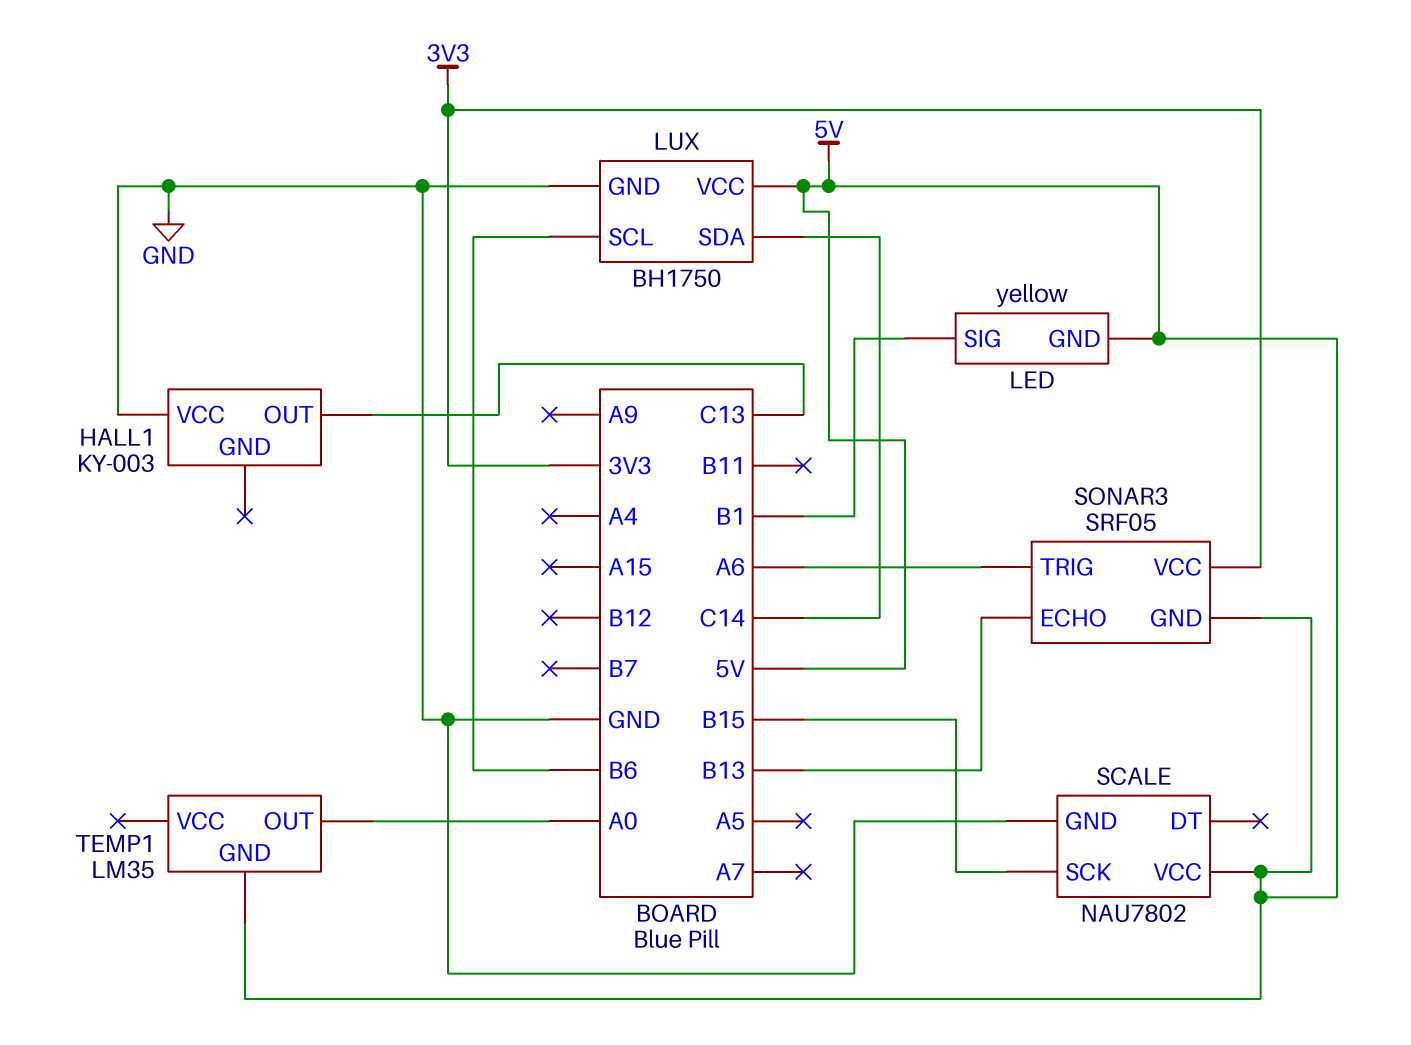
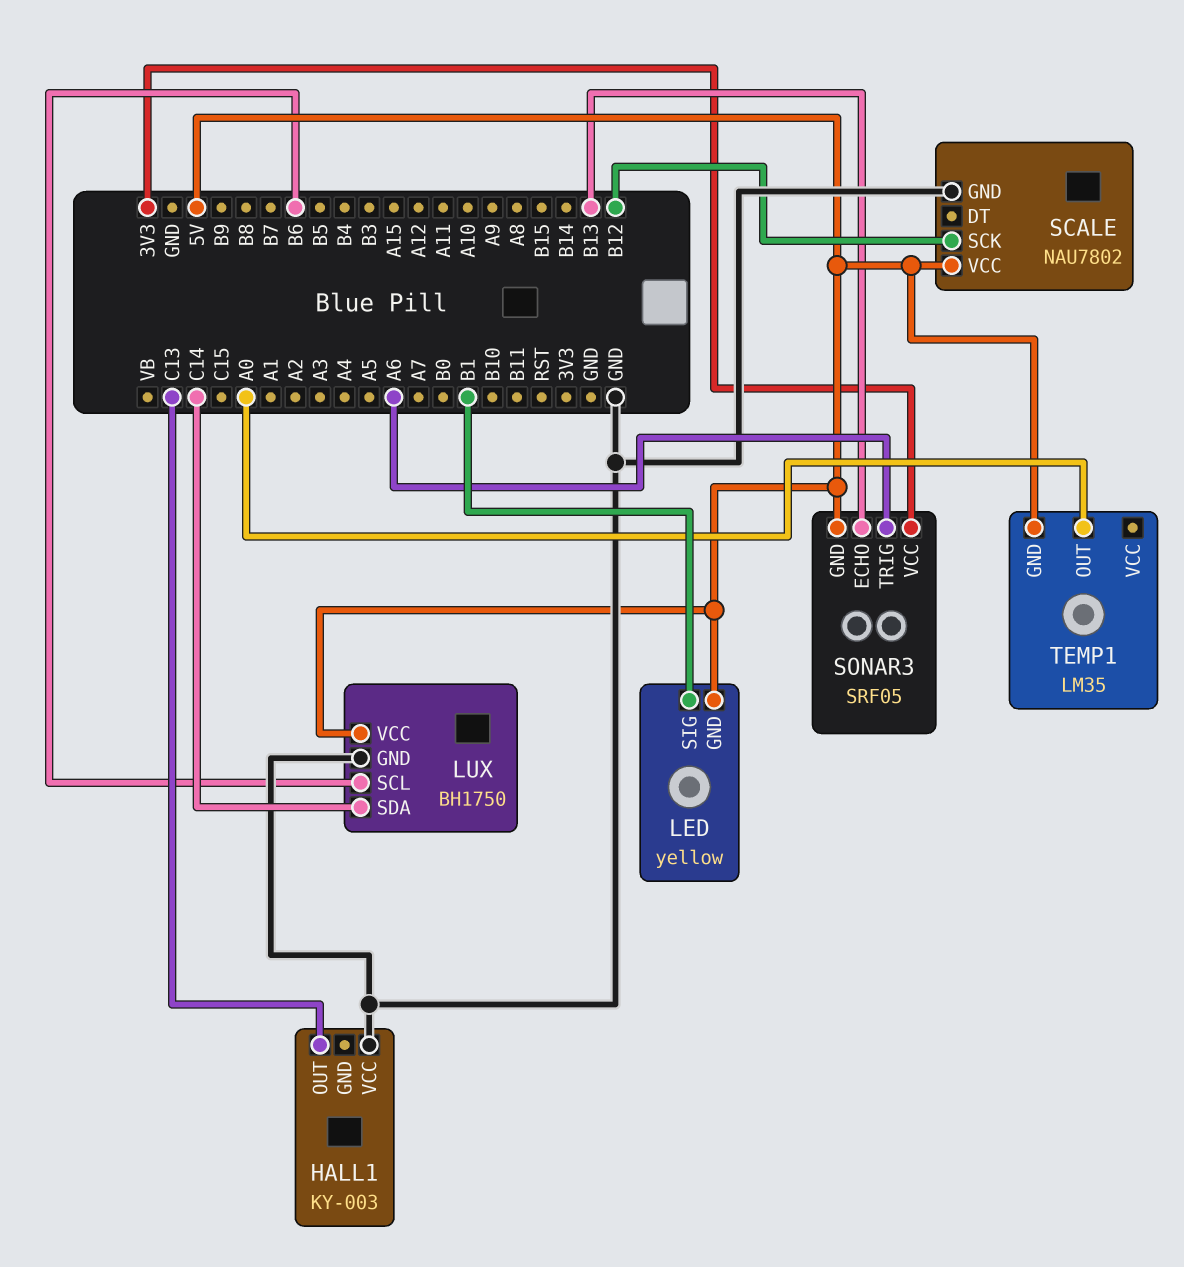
SCALE pin SCK: B15 -> B12

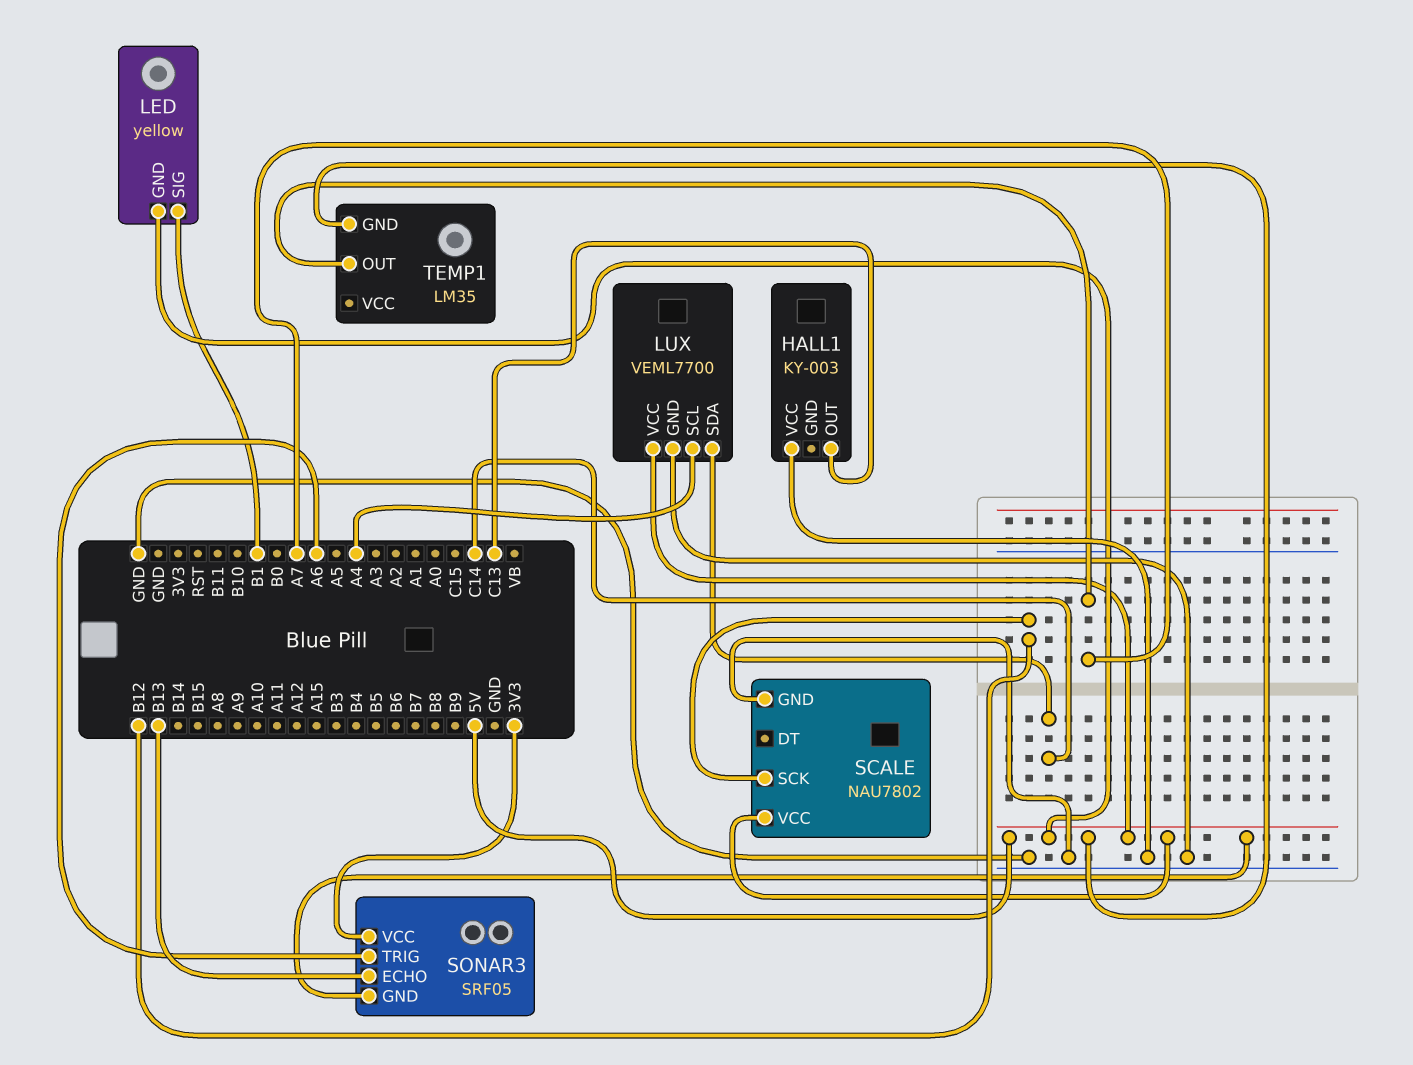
LUX: BH1750 -> VEML7700
LUX pin SCL: B6 -> A4
TEMP1 pin OUT: A0 -> A7

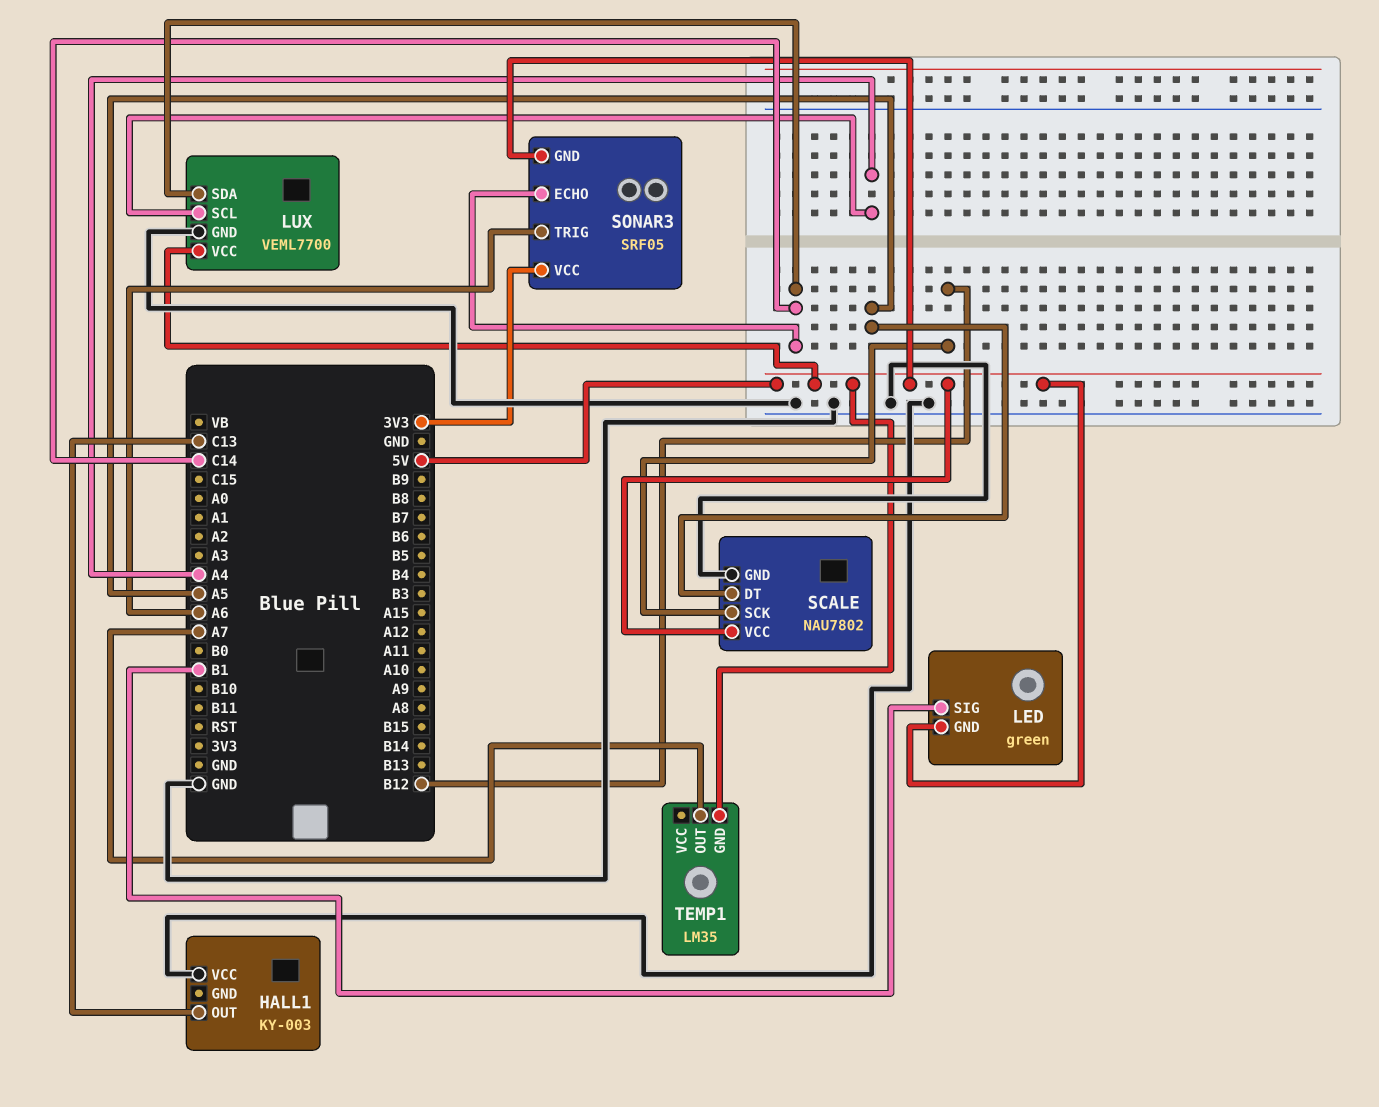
LED: yellow -> green
SCALE pin DT: none -> A5
SONAR3 pin ECHO: B13 -> C14

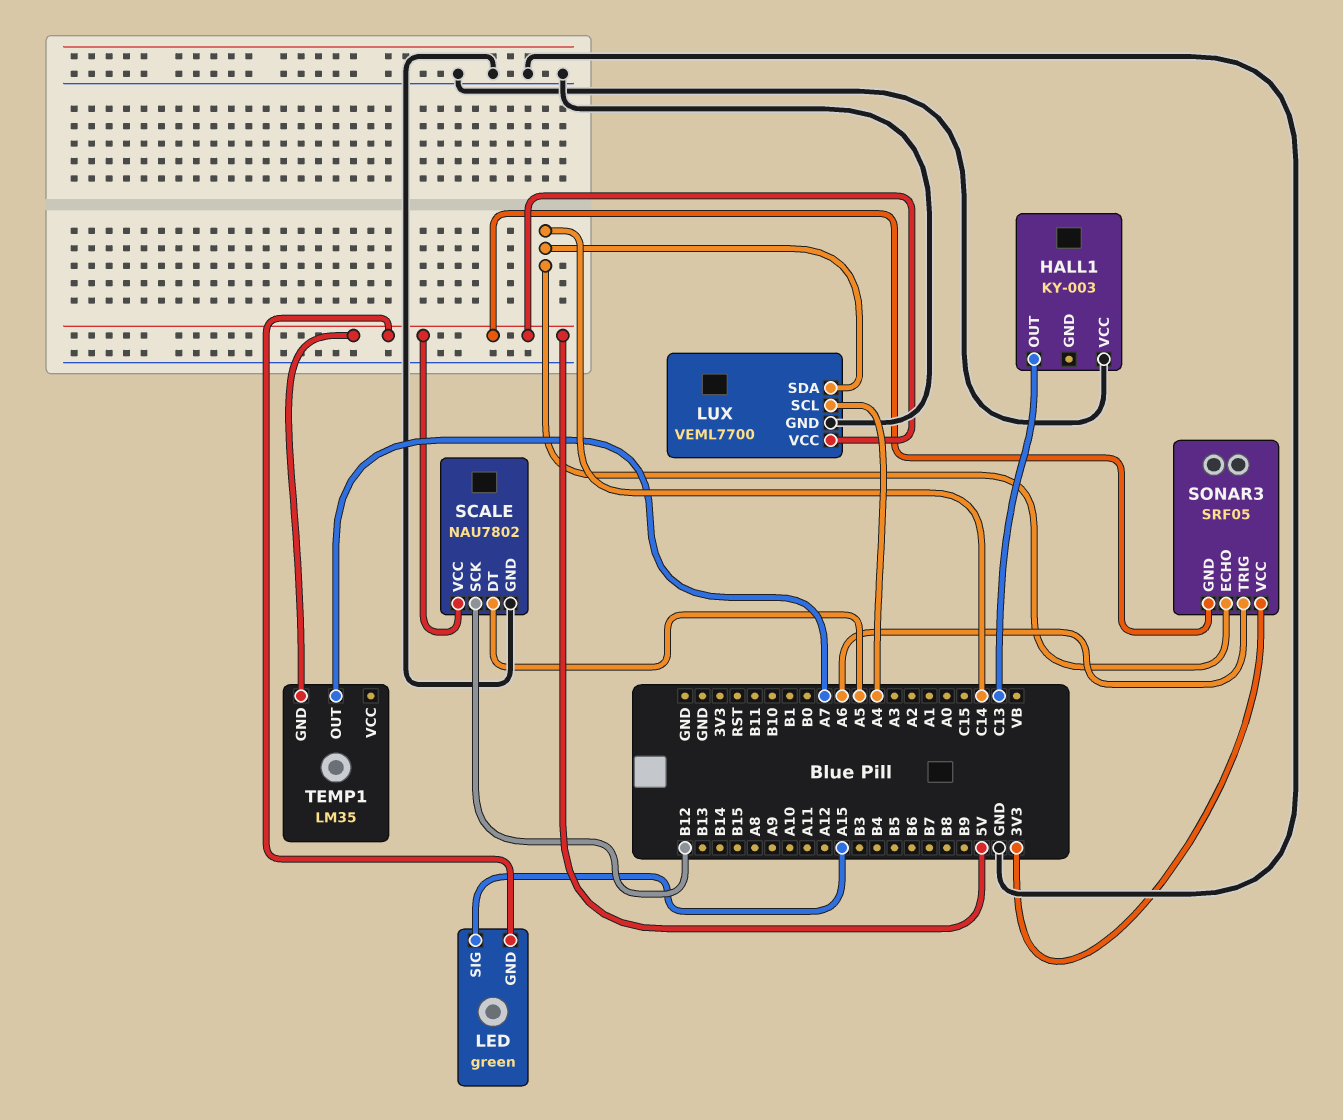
LED pin SIG: B1 -> A15

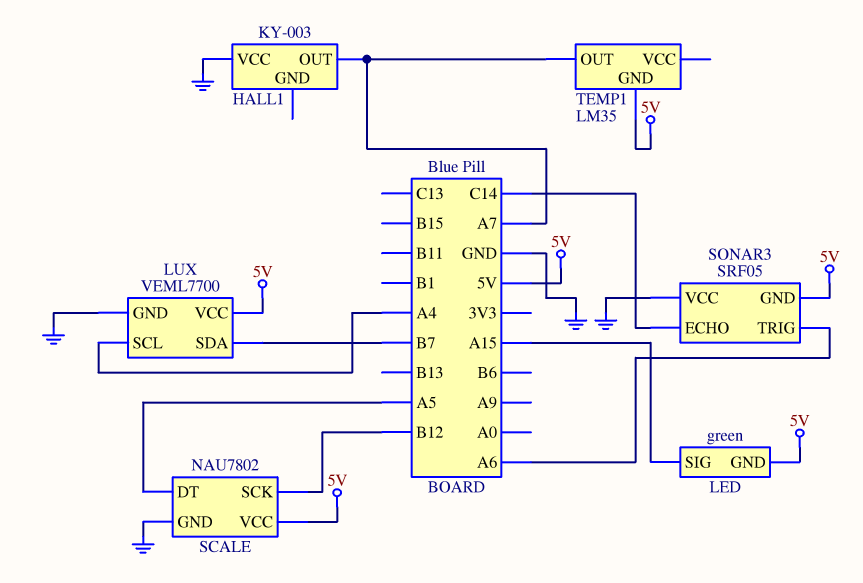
HALL1 pin OUT: C13 -> A7
LUX pin SDA: C14 -> B7
SONAR3 pin VCC: 3V3 -> GND

